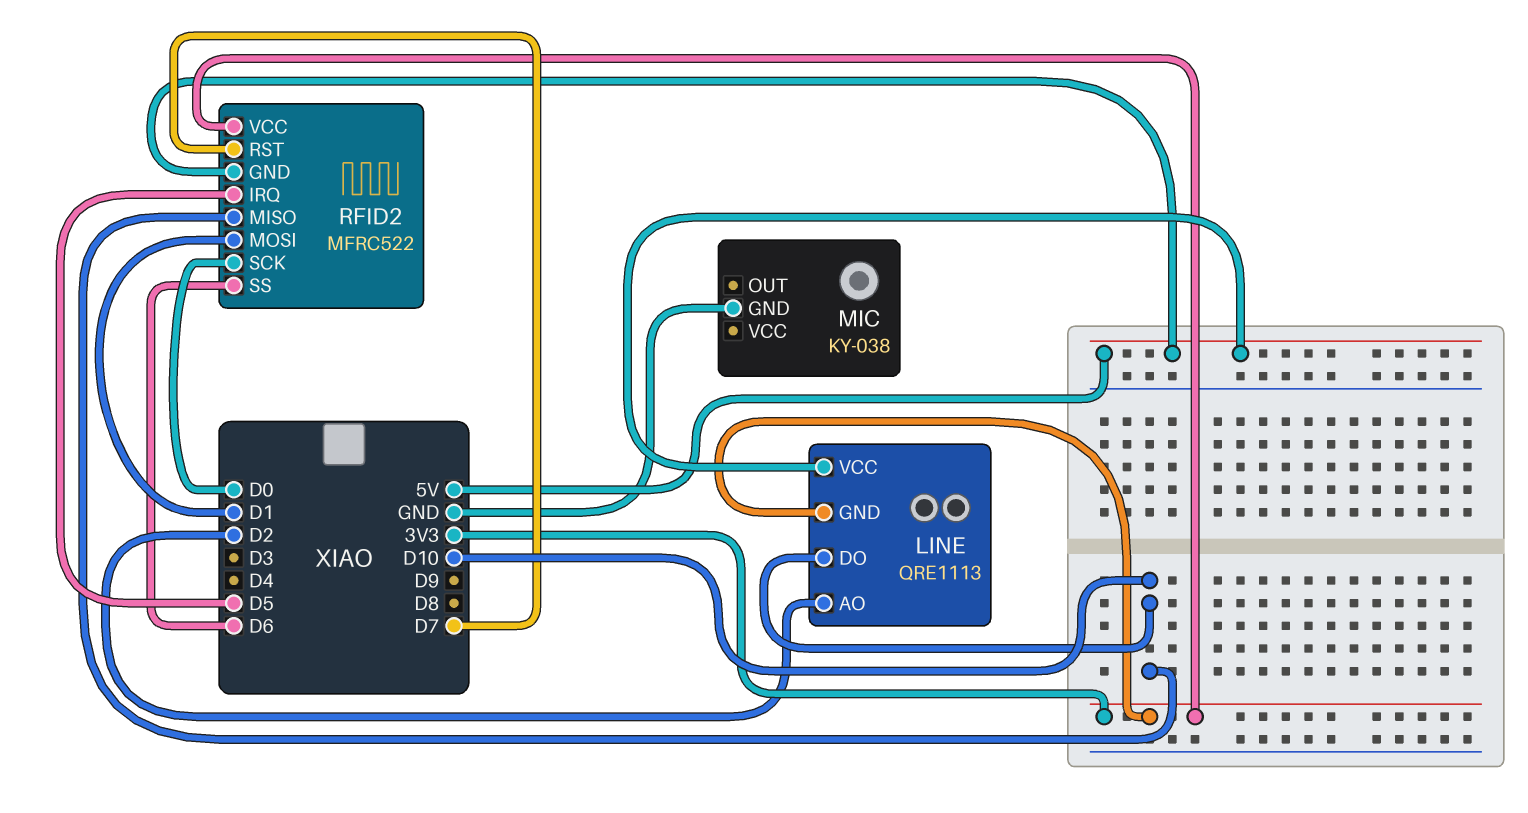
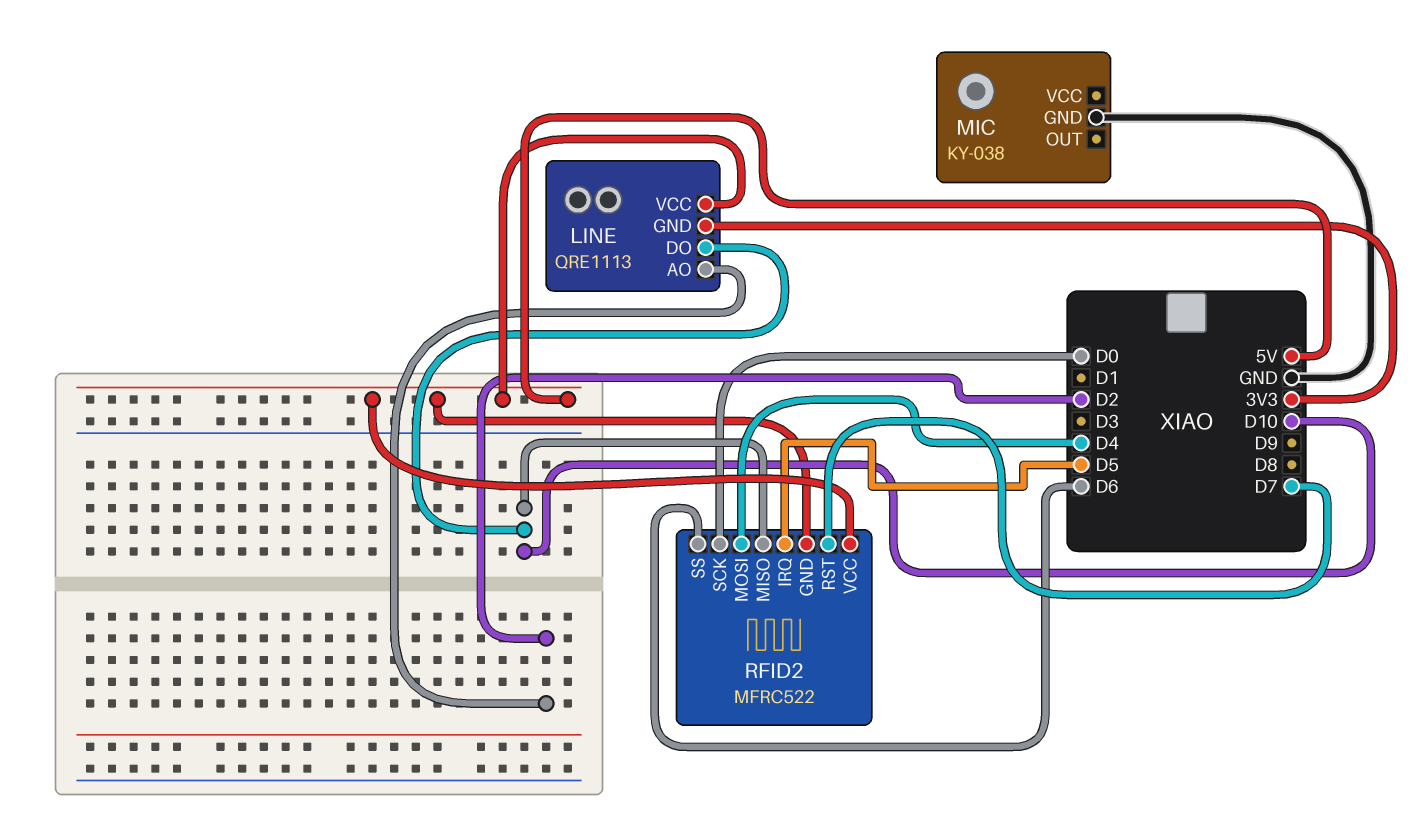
RFID2 pin MOSI: D1 -> D4
RFID2 pin VCC: 3V3 -> 5V

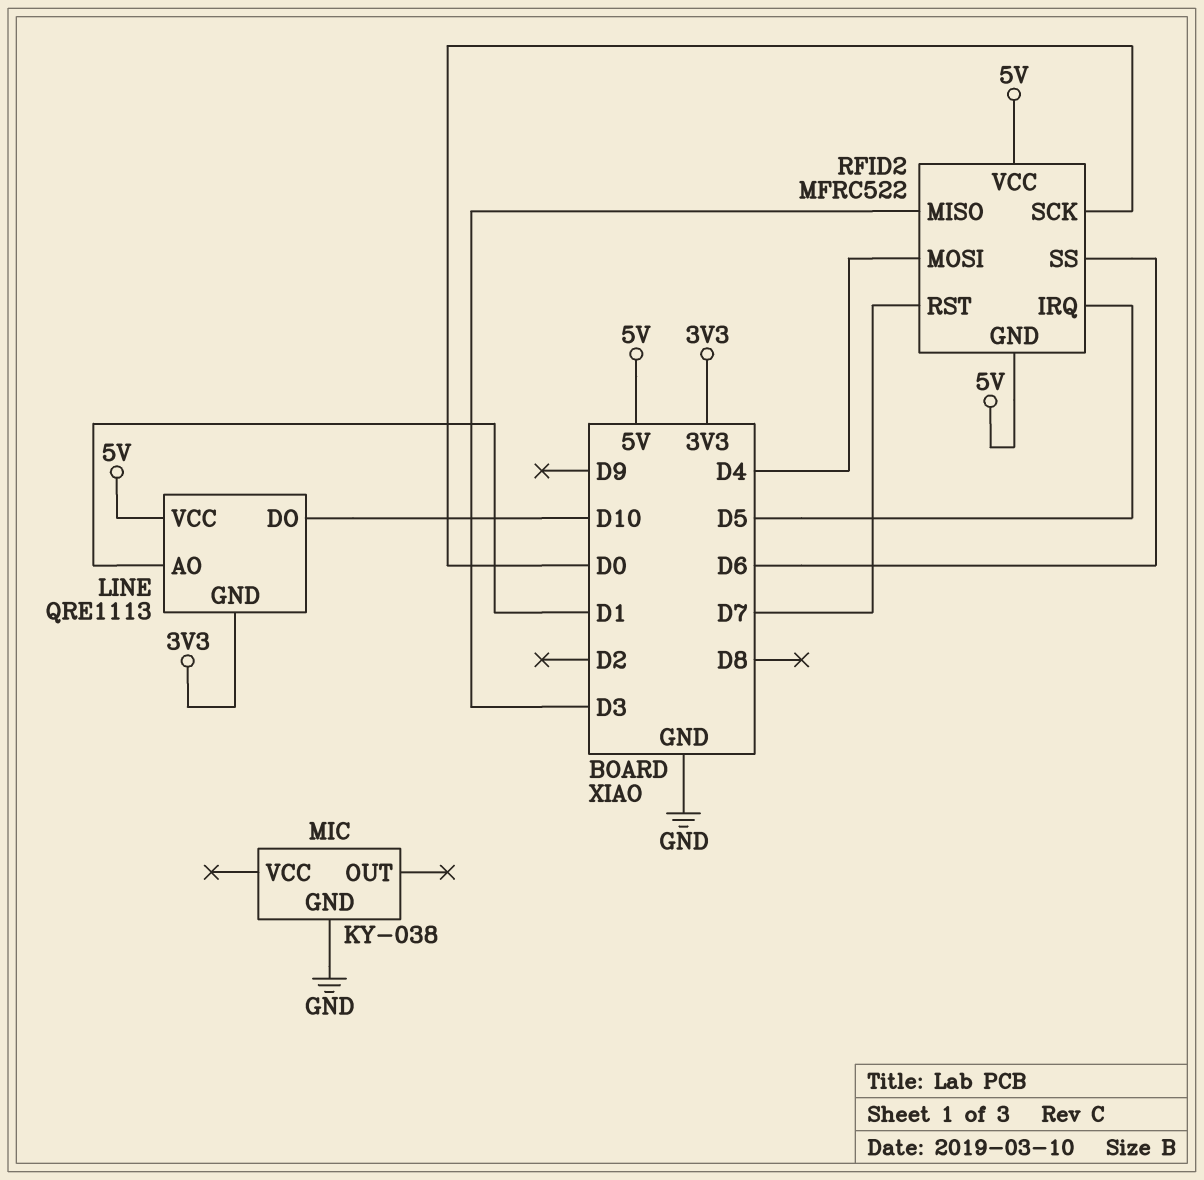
LINE pin AO: D2 -> D1
RFID2 pin MISO: D10 -> D3

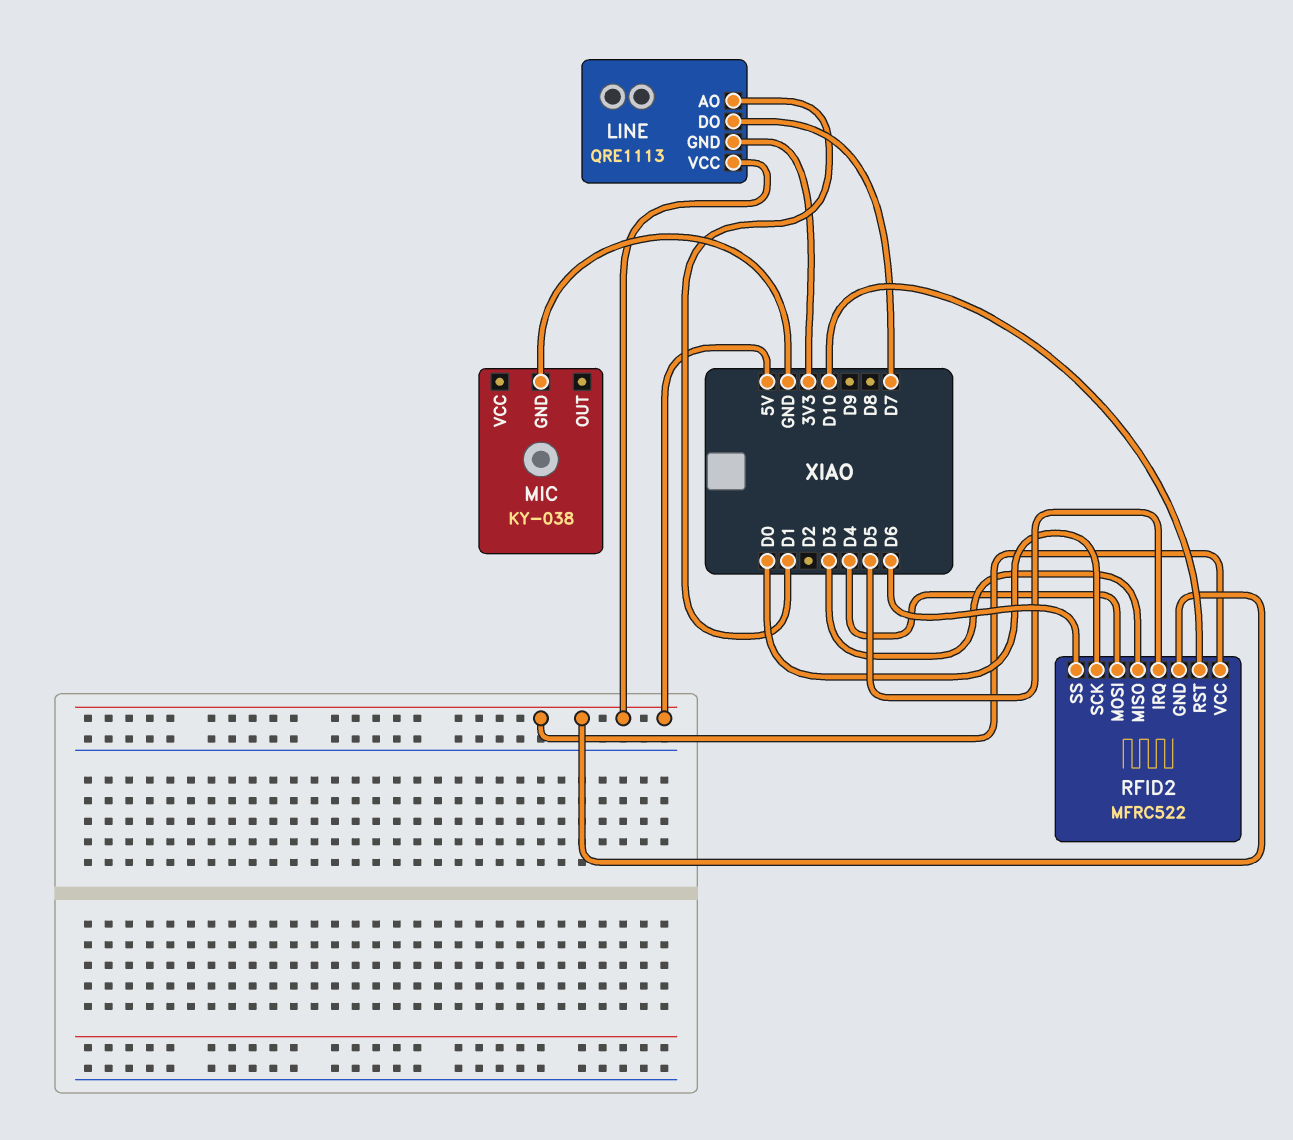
LINE pin DO: D10 -> D7
RFID2 pin RST: D7 -> D10

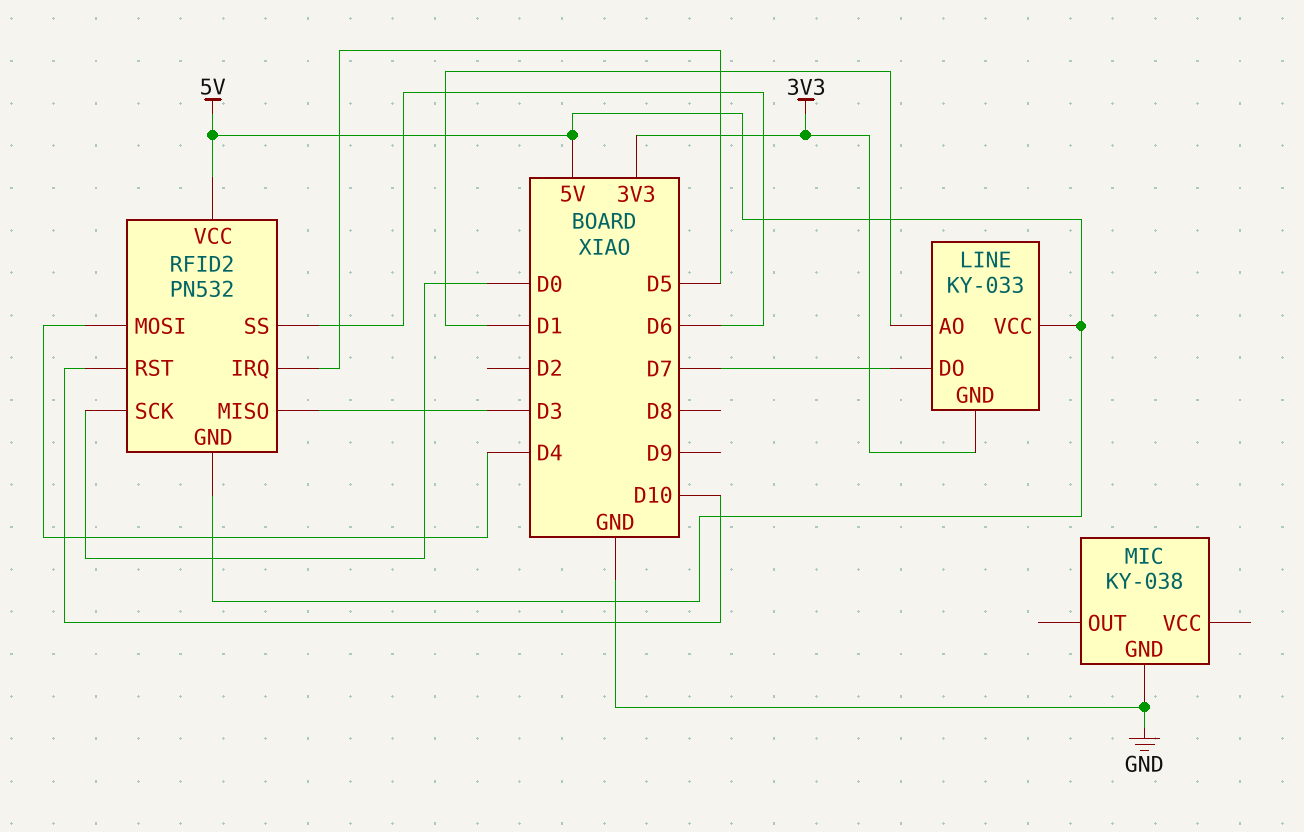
LINE: QRE1113 -> KY-033
RFID2: MFRC522 -> PN532

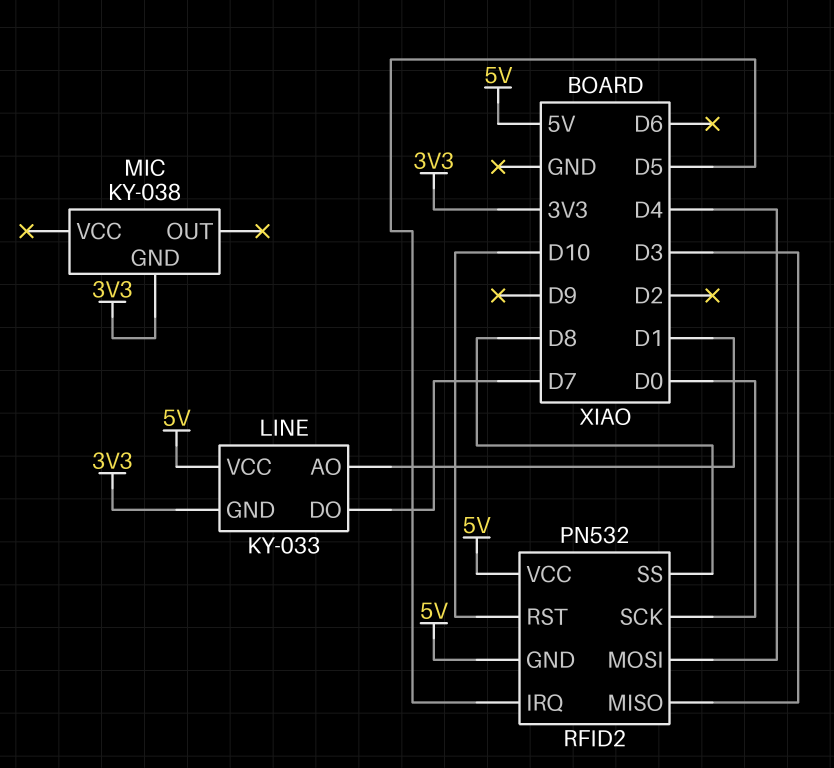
MIC pin GND: GND -> 3V3
RFID2 pin SS: D6 -> D8

